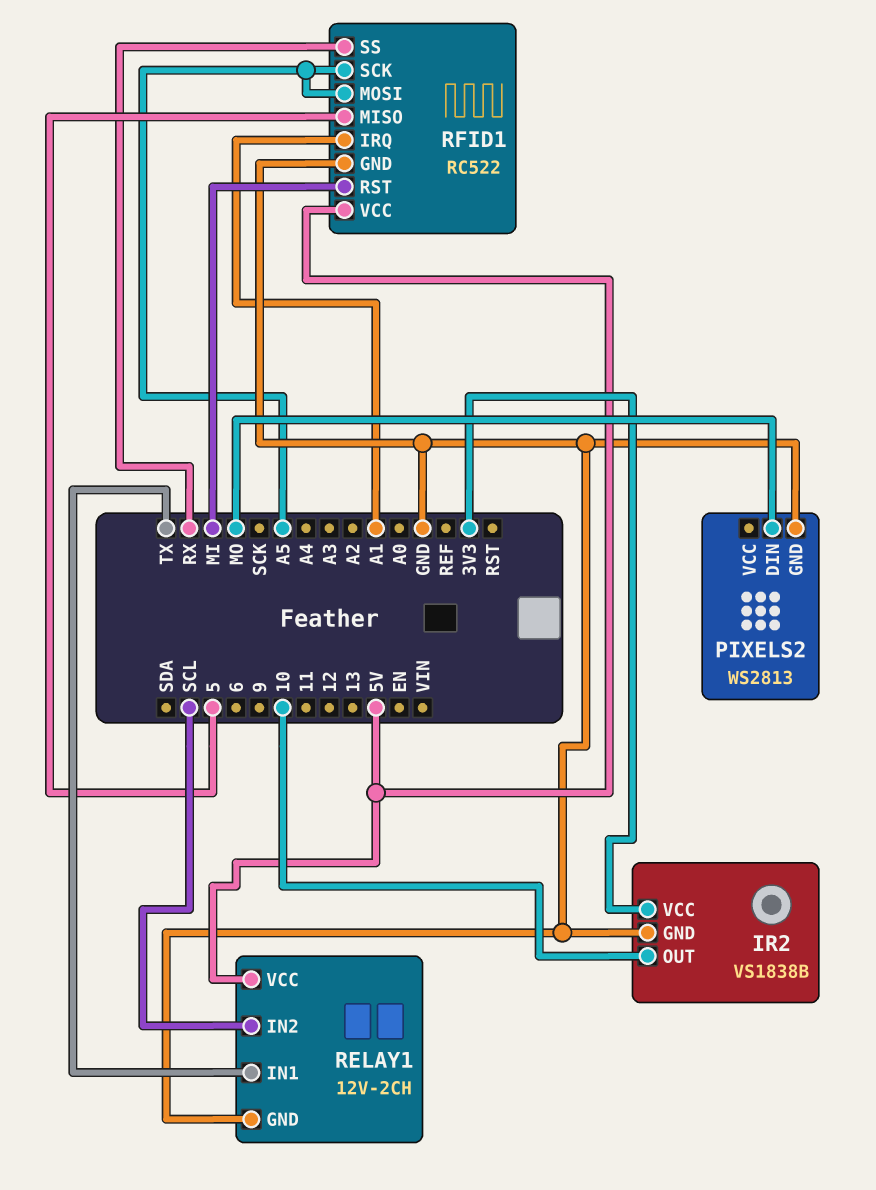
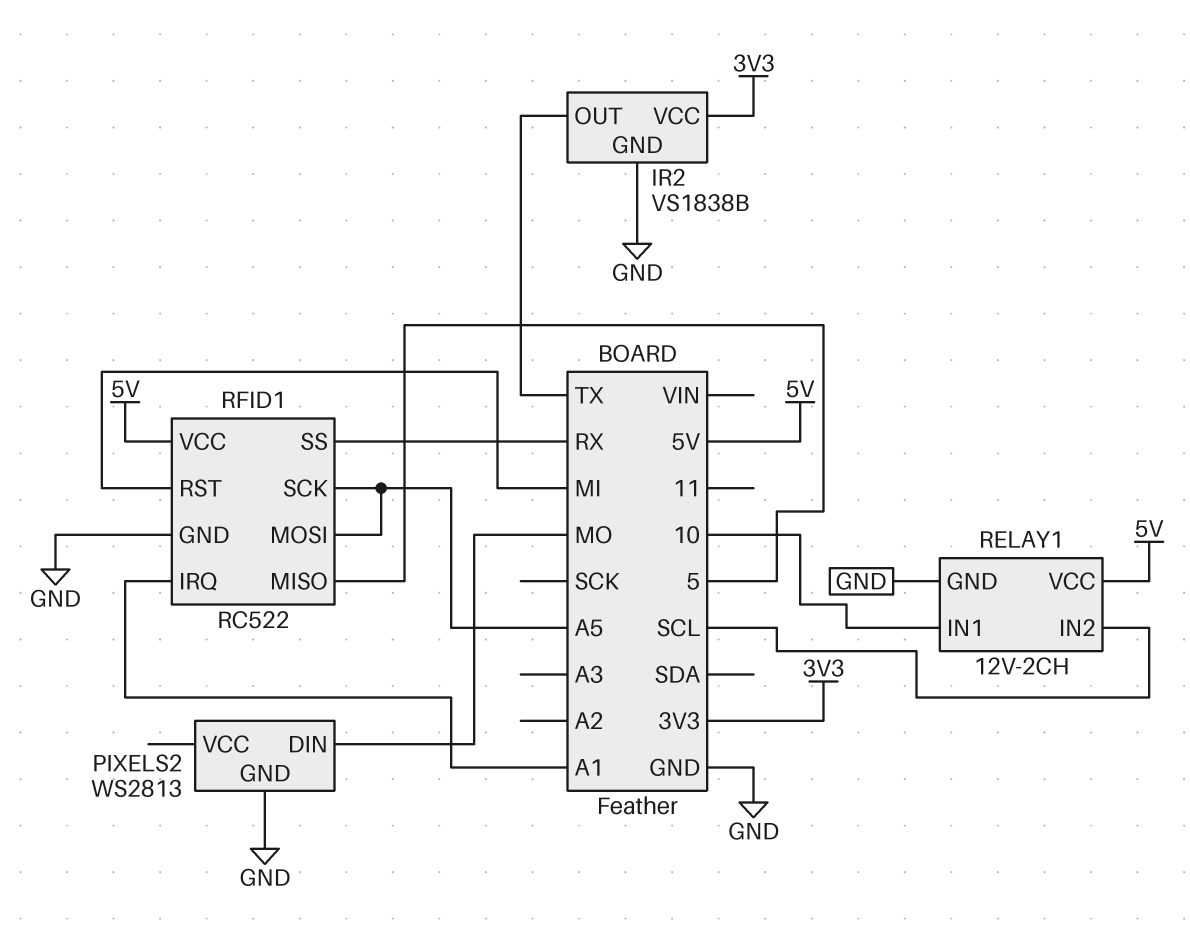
IR2 pin OUT: 10 -> TX
RELAY1 pin IN1: TX -> 10

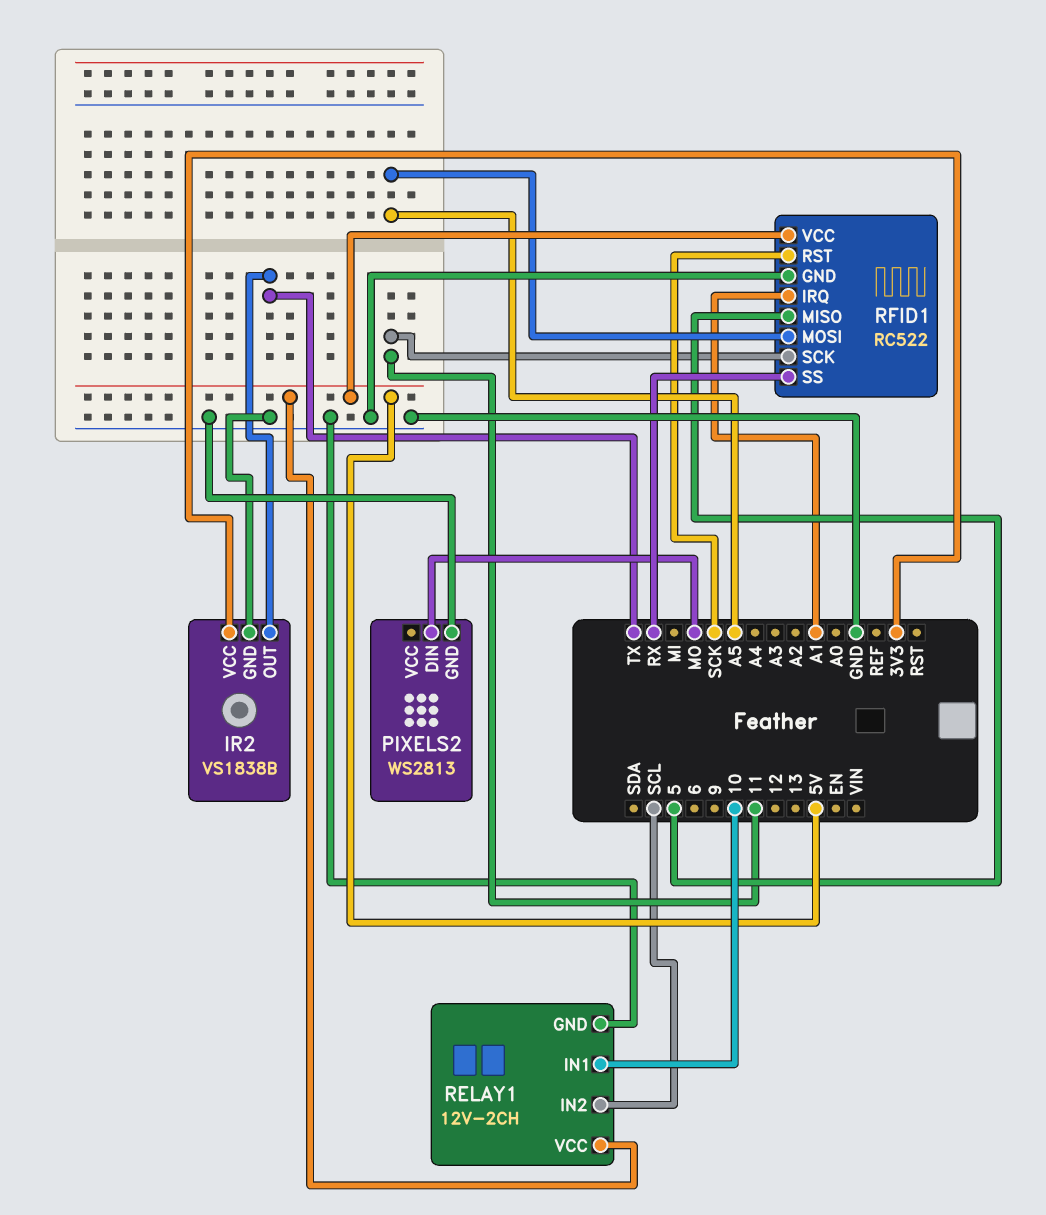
RFID1 pin RST: MI -> SCK
RFID1 pin SCK: A5 -> 11

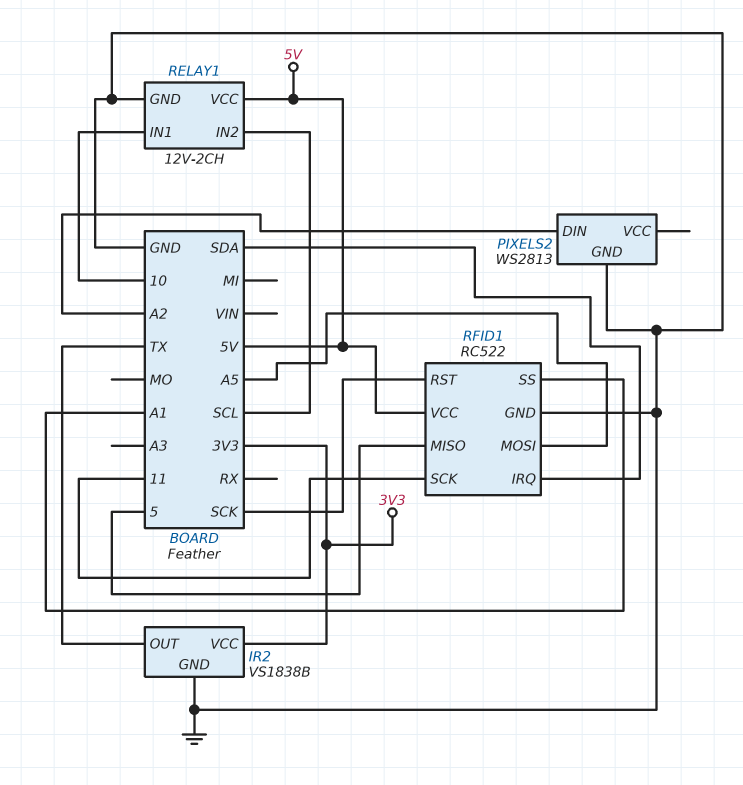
PIXELS2 pin DIN: MO -> A2
RFID1 pin IRQ: A1 -> SDA
RFID1 pin SS: RX -> A1

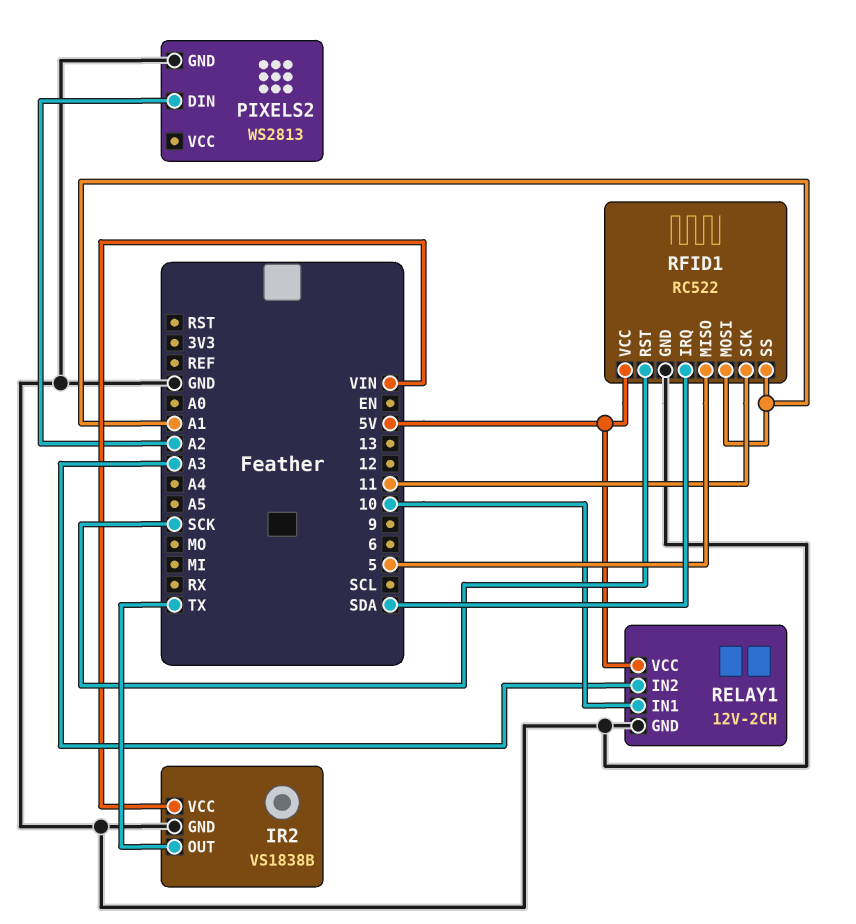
IR2 pin VCC: 3V3 -> VIN
RELAY1 pin IN2: SCL -> A3
RFID1 pin MOSI: A5 -> A1

